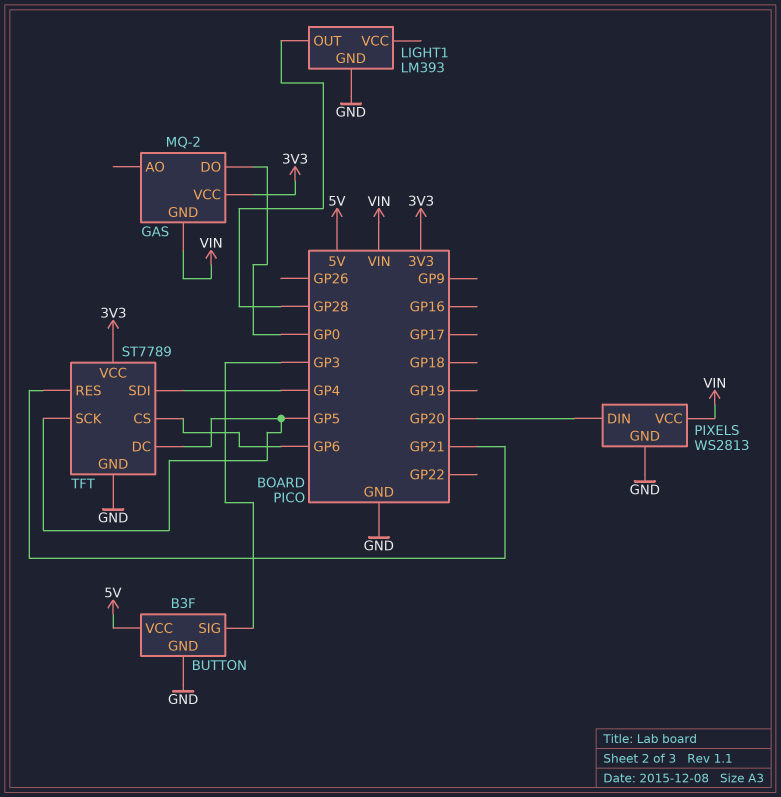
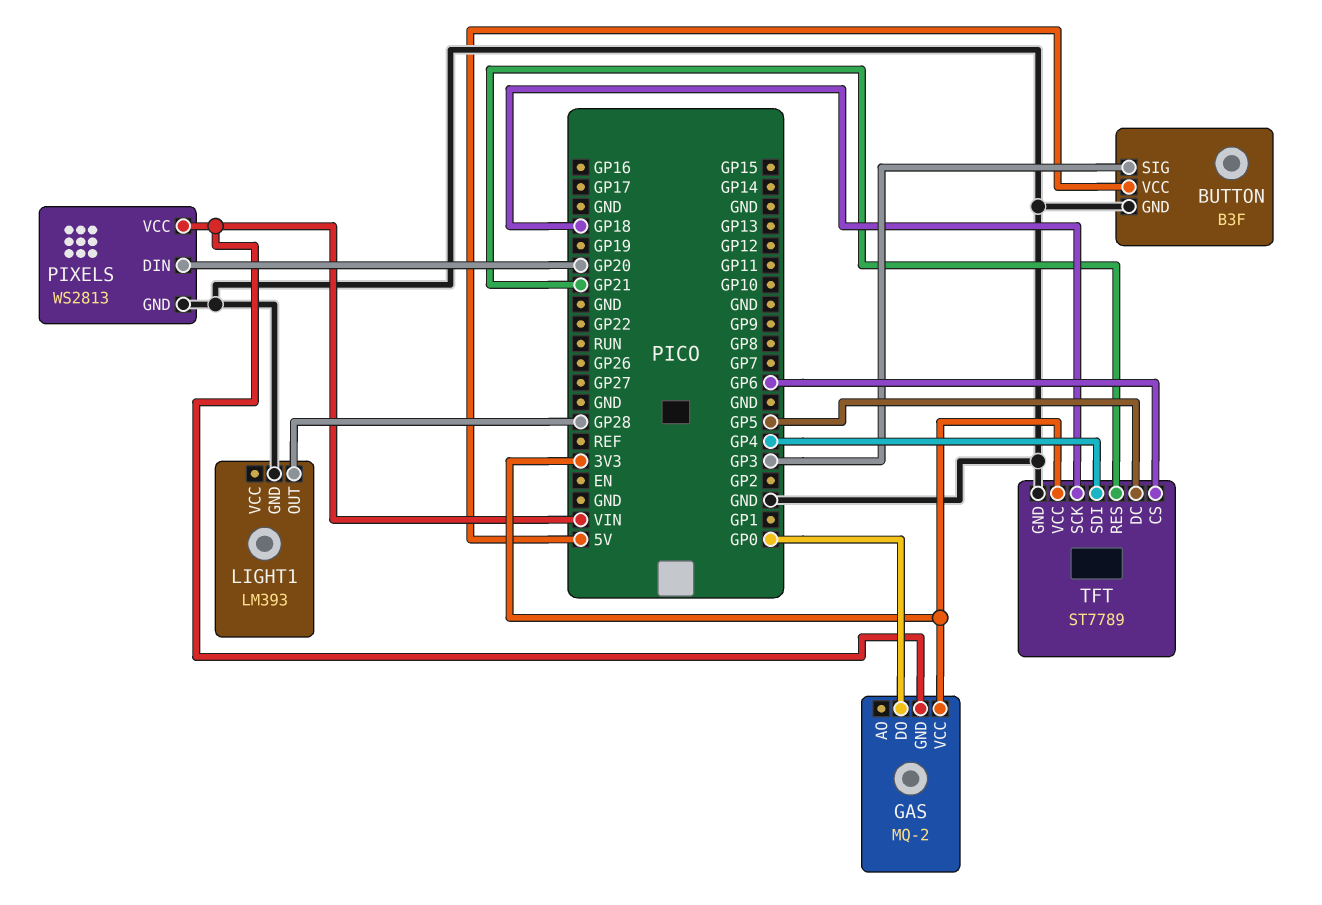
TFT pin SCK: GP5 -> GP18

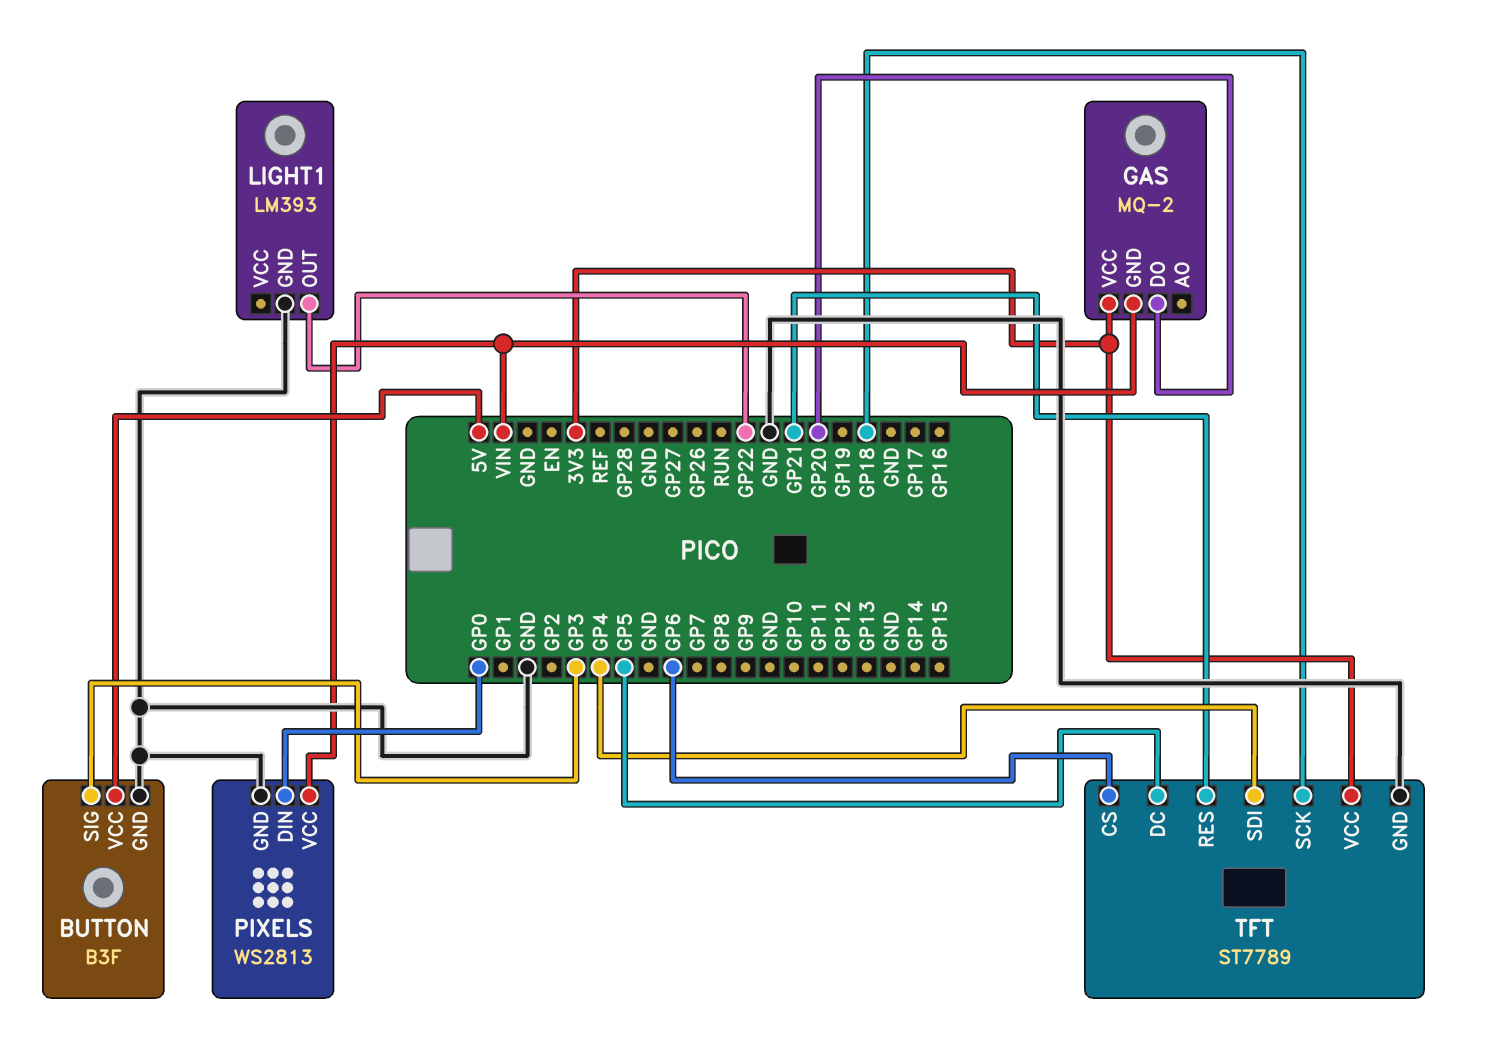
GAS pin DO: GP0 -> GP20
LIGHT1 pin OUT: GP28 -> GP22
PIXELS pin DIN: GP20 -> GP0

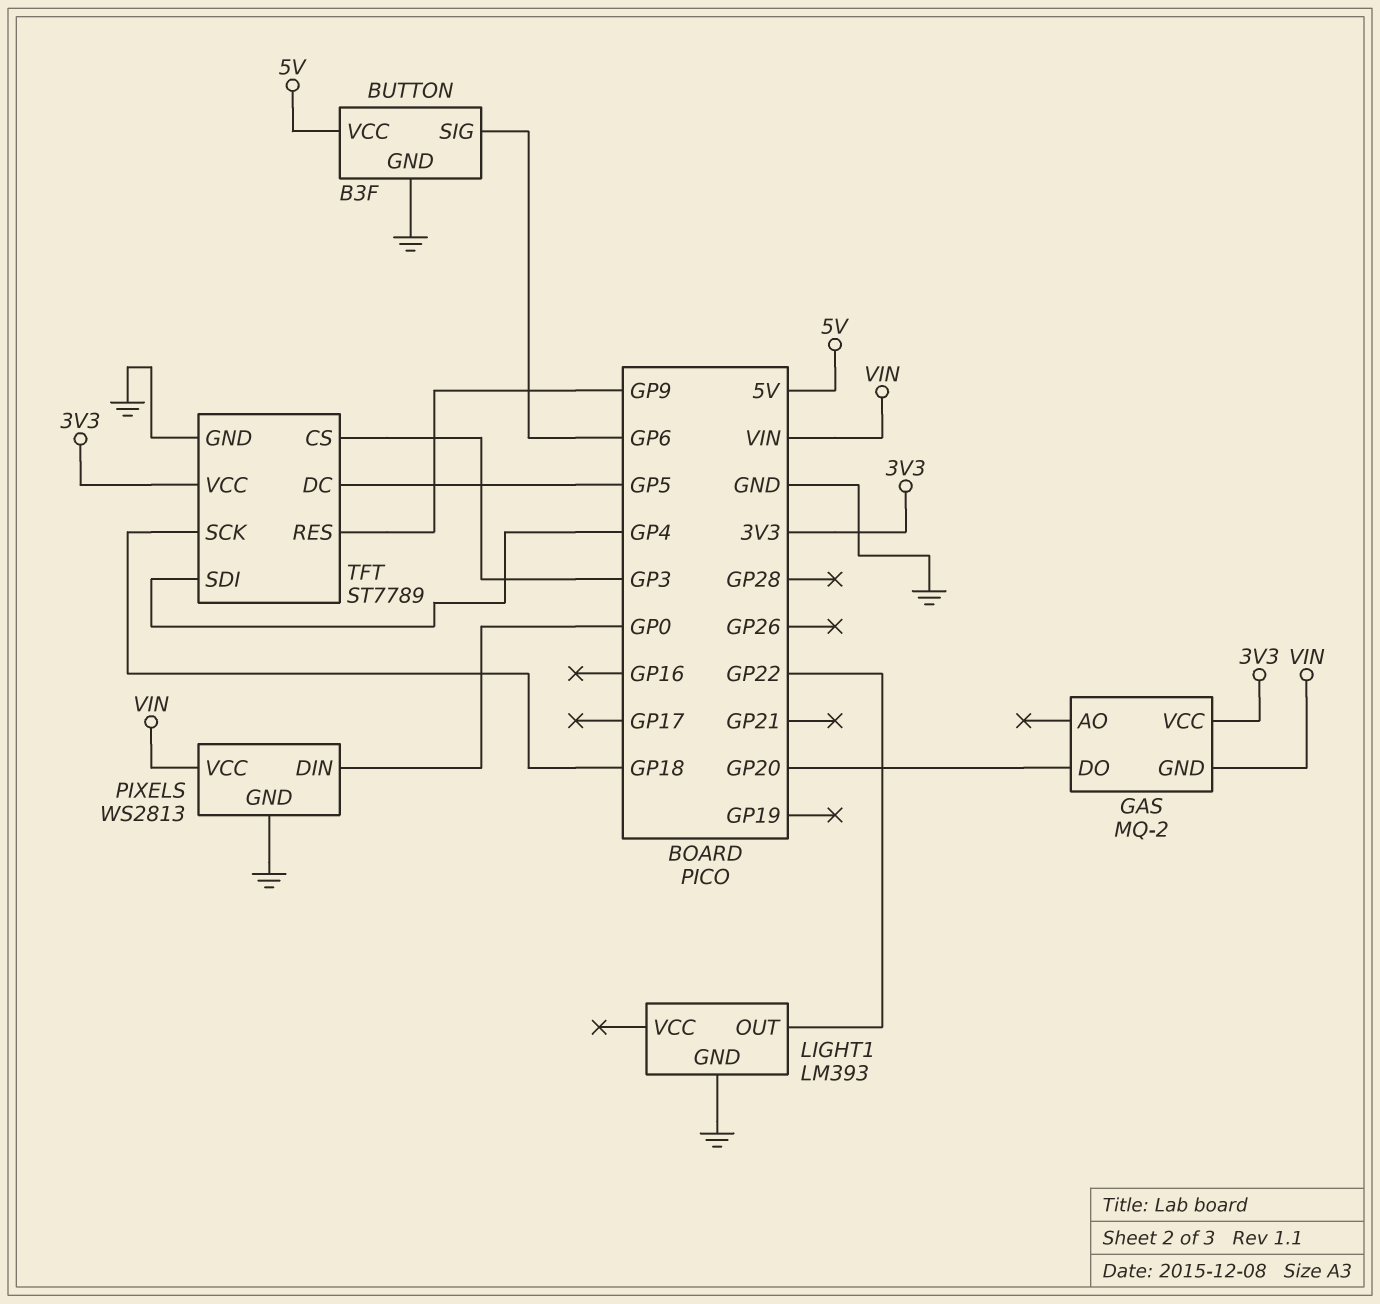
BUTTON pin SIG: GP3 -> GP6
TFT pin CS: GP6 -> GP3
TFT pin RES: GP21 -> GP9

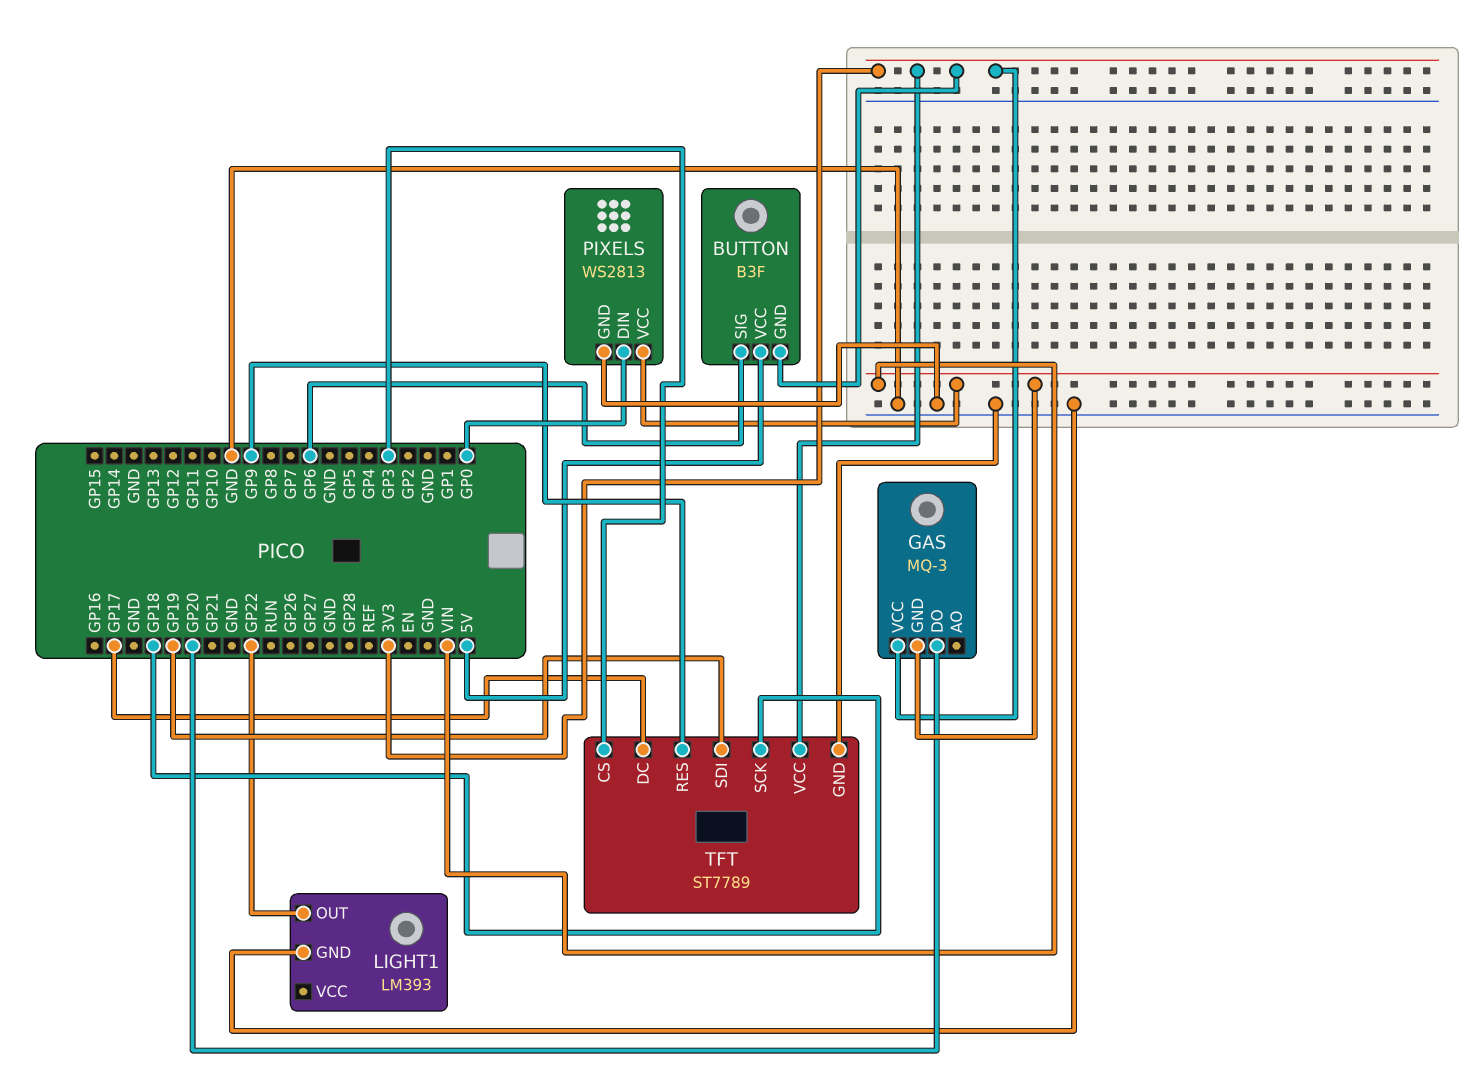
BUTTON pin GND: GND -> 3V3
GAS: MQ-2 -> MQ-3
TFT pin DC: GP5 -> GP17
TFT pin SDI: GP4 -> GP19

